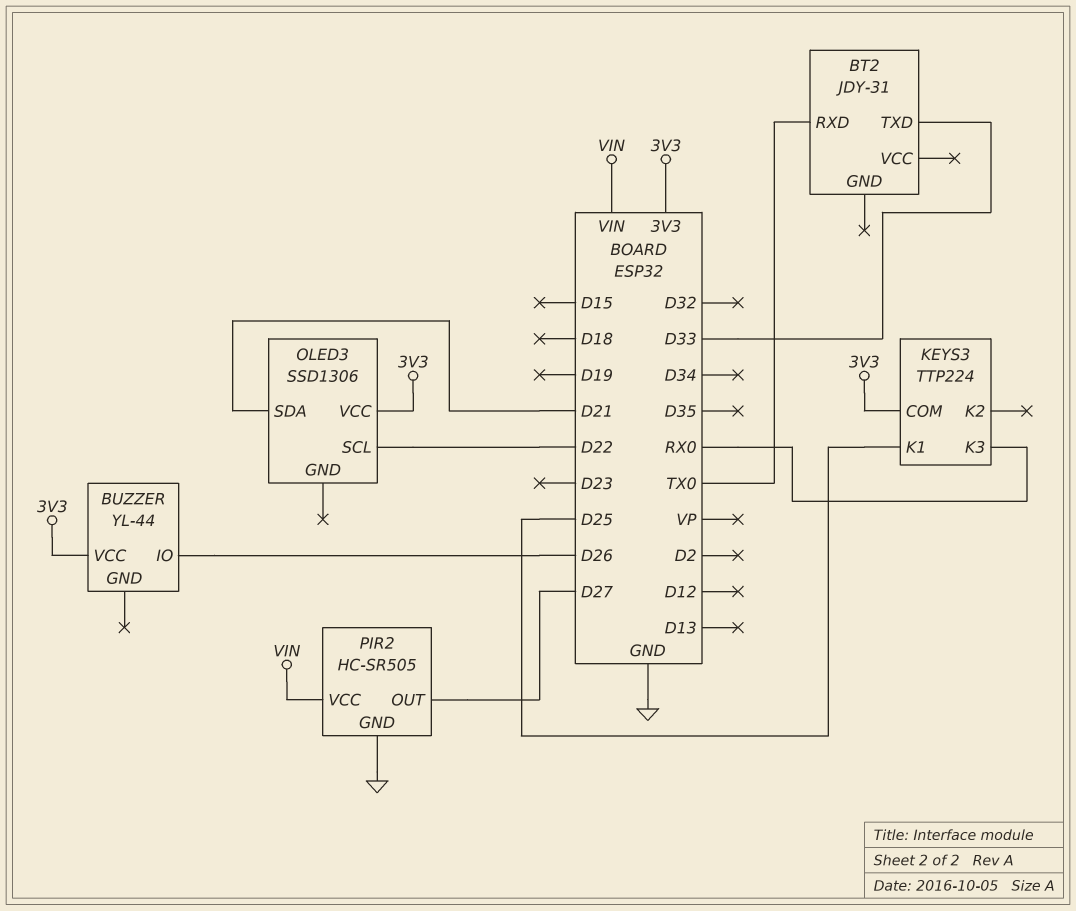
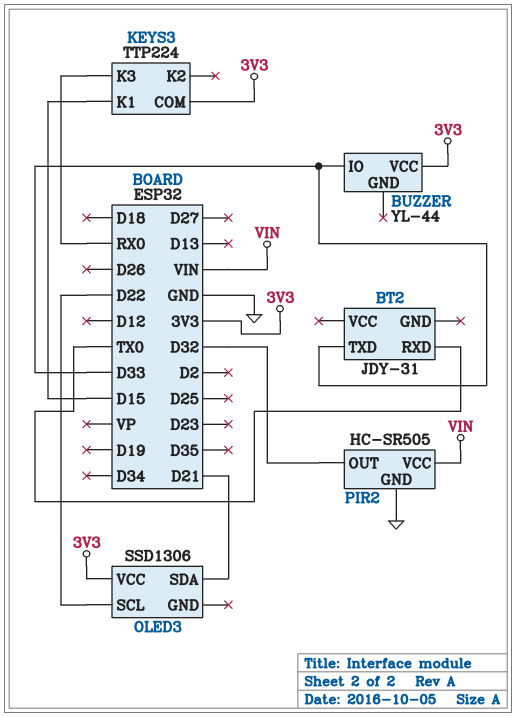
BUZZER pin IO: D26 -> D33
KEYS3 pin K1: D25 -> D15
PIR2 pin OUT: D27 -> D32

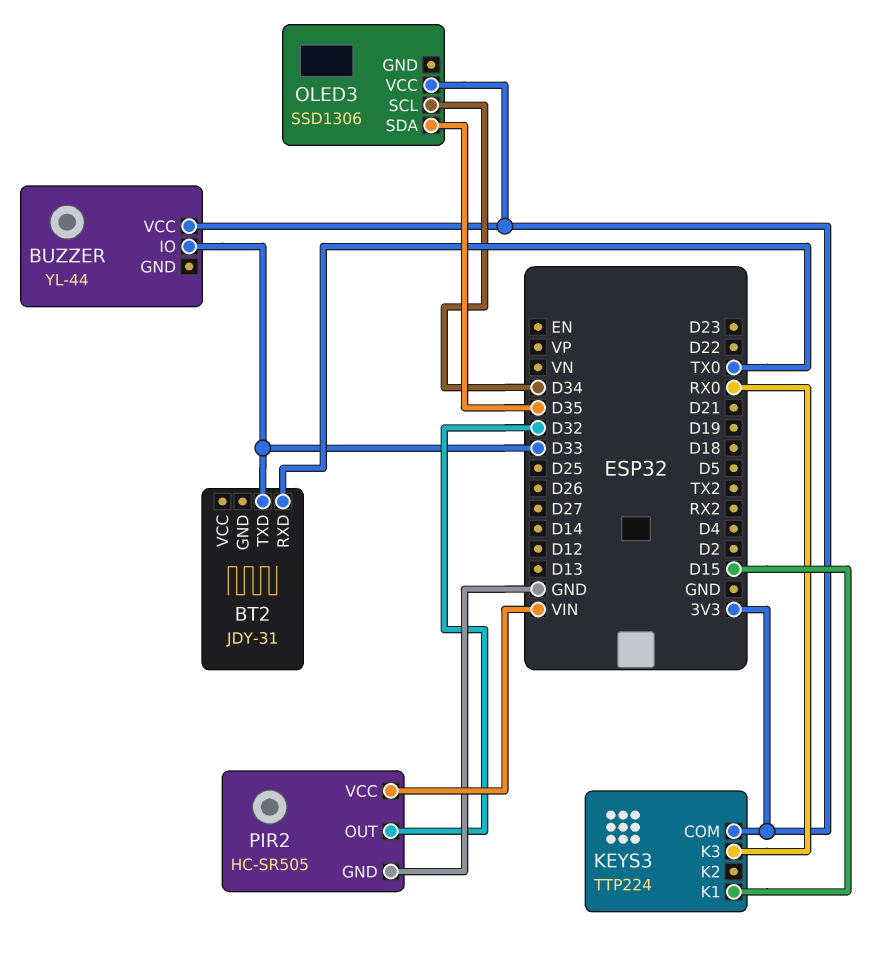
OLED3 pin SCL: D22 -> D34
OLED3 pin SDA: D21 -> D35

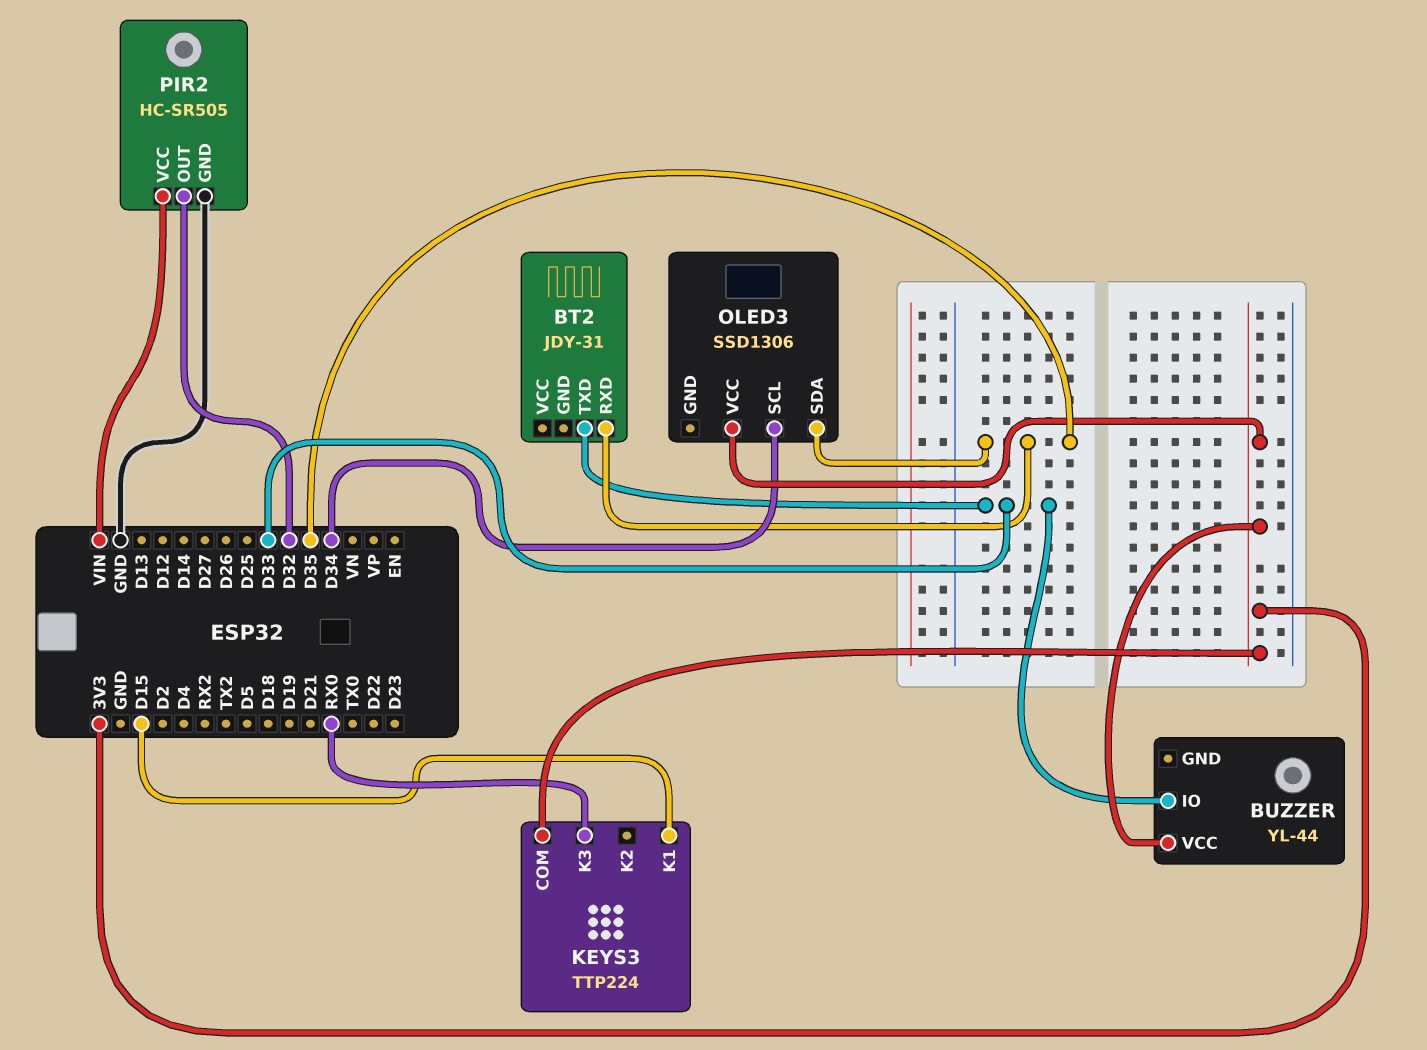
BT2 pin RXD: TX0 -> D35

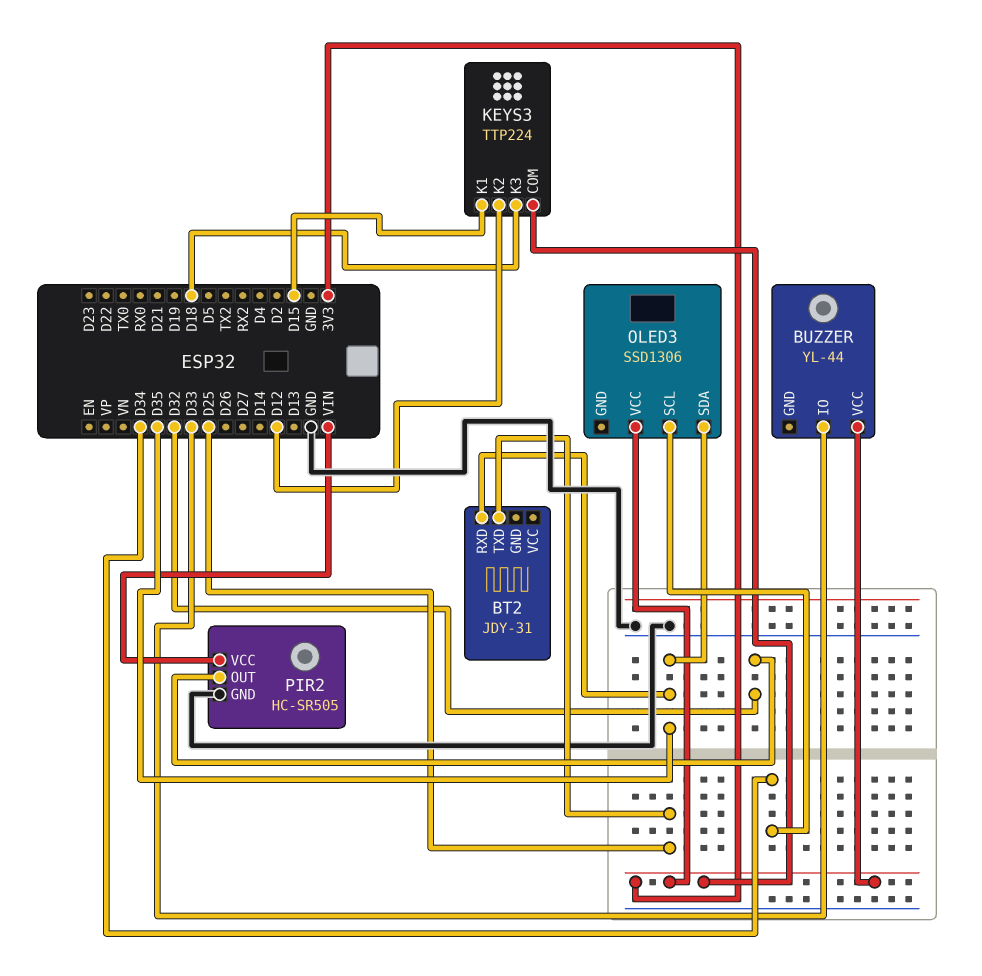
BT2 pin TXD: D33 -> D25
KEYS3 pin K2: none -> D12
KEYS3 pin K3: RX0 -> D18

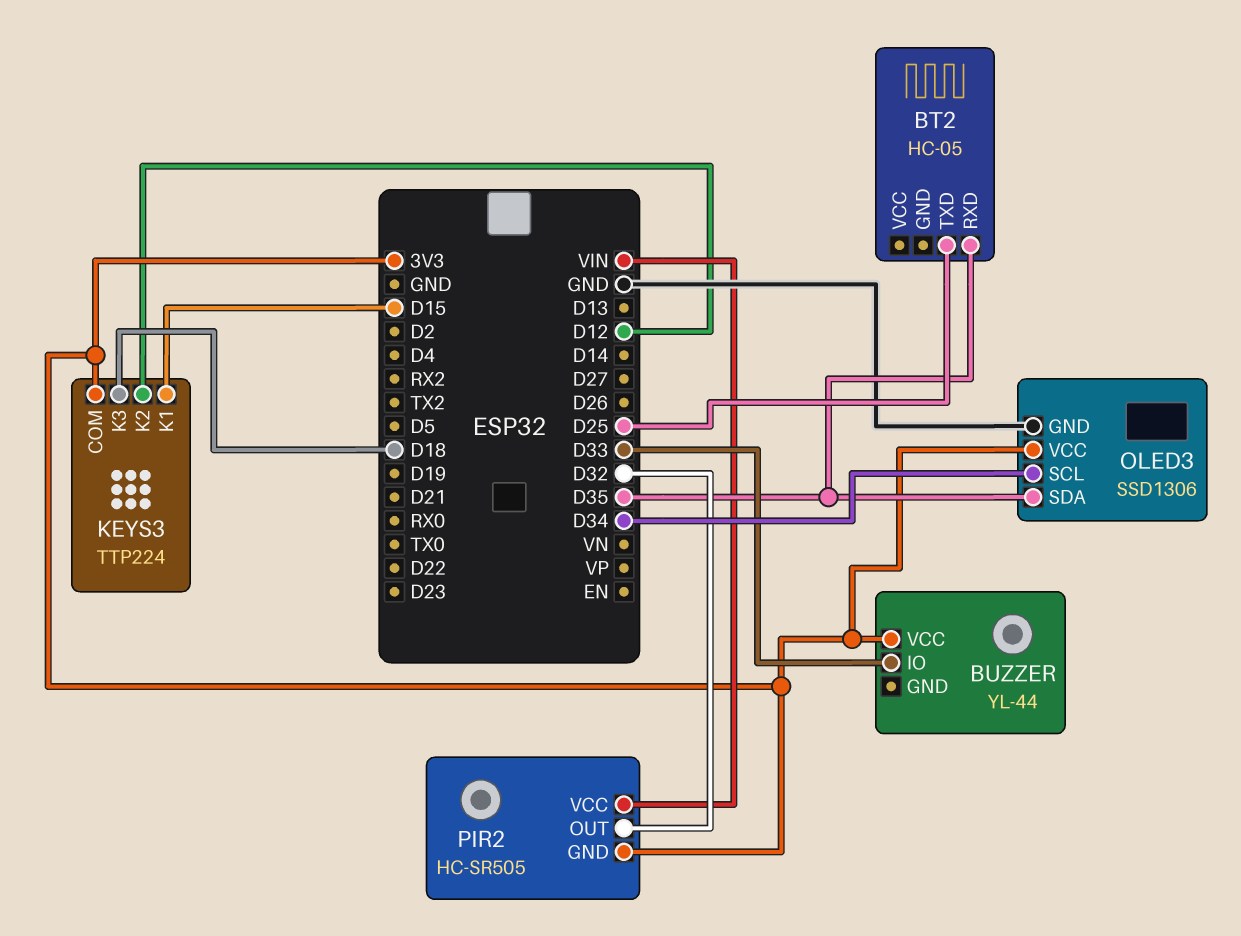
BT2: JDY-31 -> HC-05
OLED3 pin GND: none -> GND
PIR2 pin GND: GND -> 3V3

